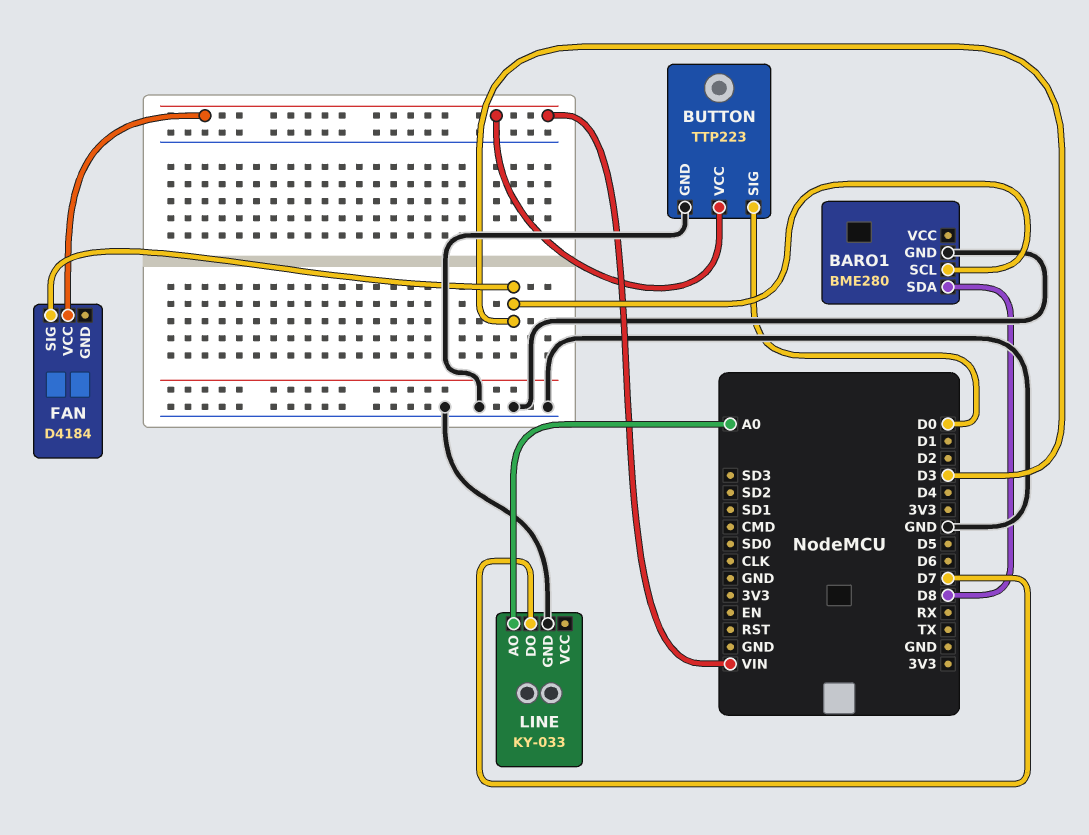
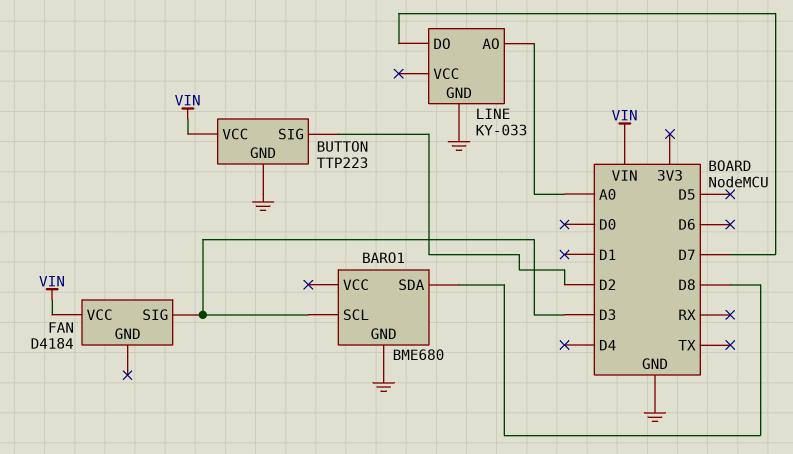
BARO1: BME280 -> BME680
BUTTON pin SIG: D0 -> D2

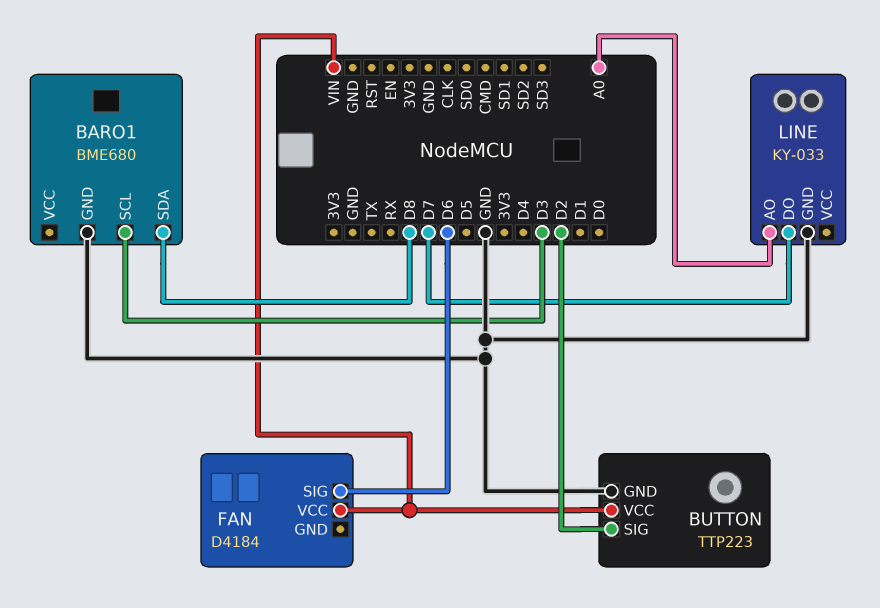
FAN pin SIG: D3 -> D6

